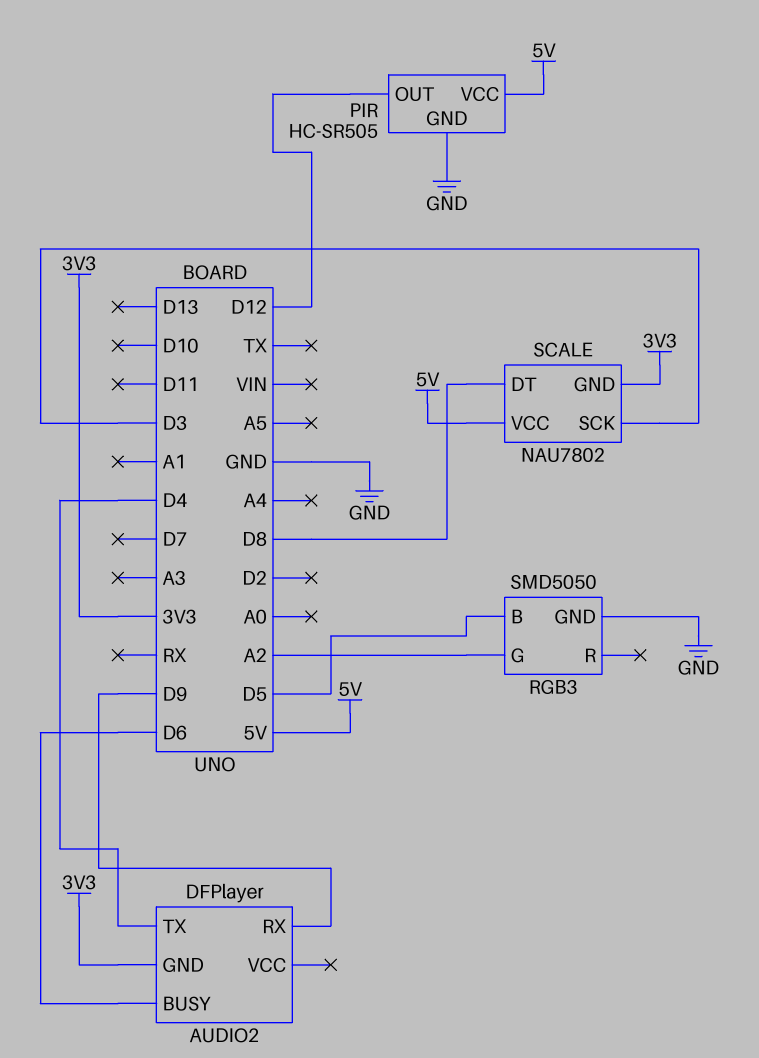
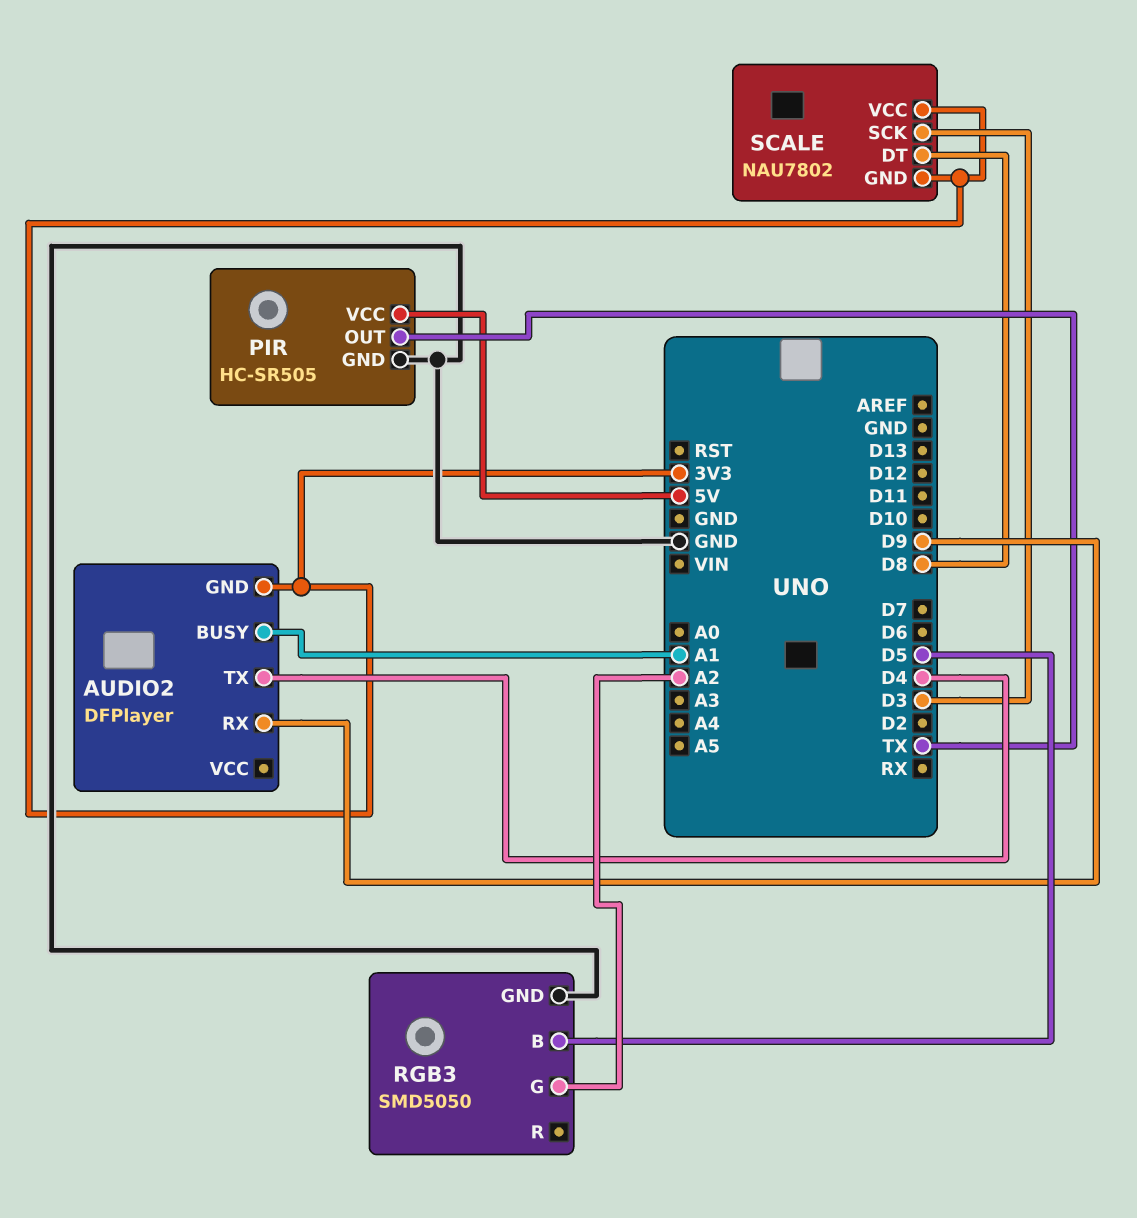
AUDIO2 pin BUSY: D6 -> A1
PIR pin OUT: D12 -> TX
SCALE pin VCC: 5V -> 3V3

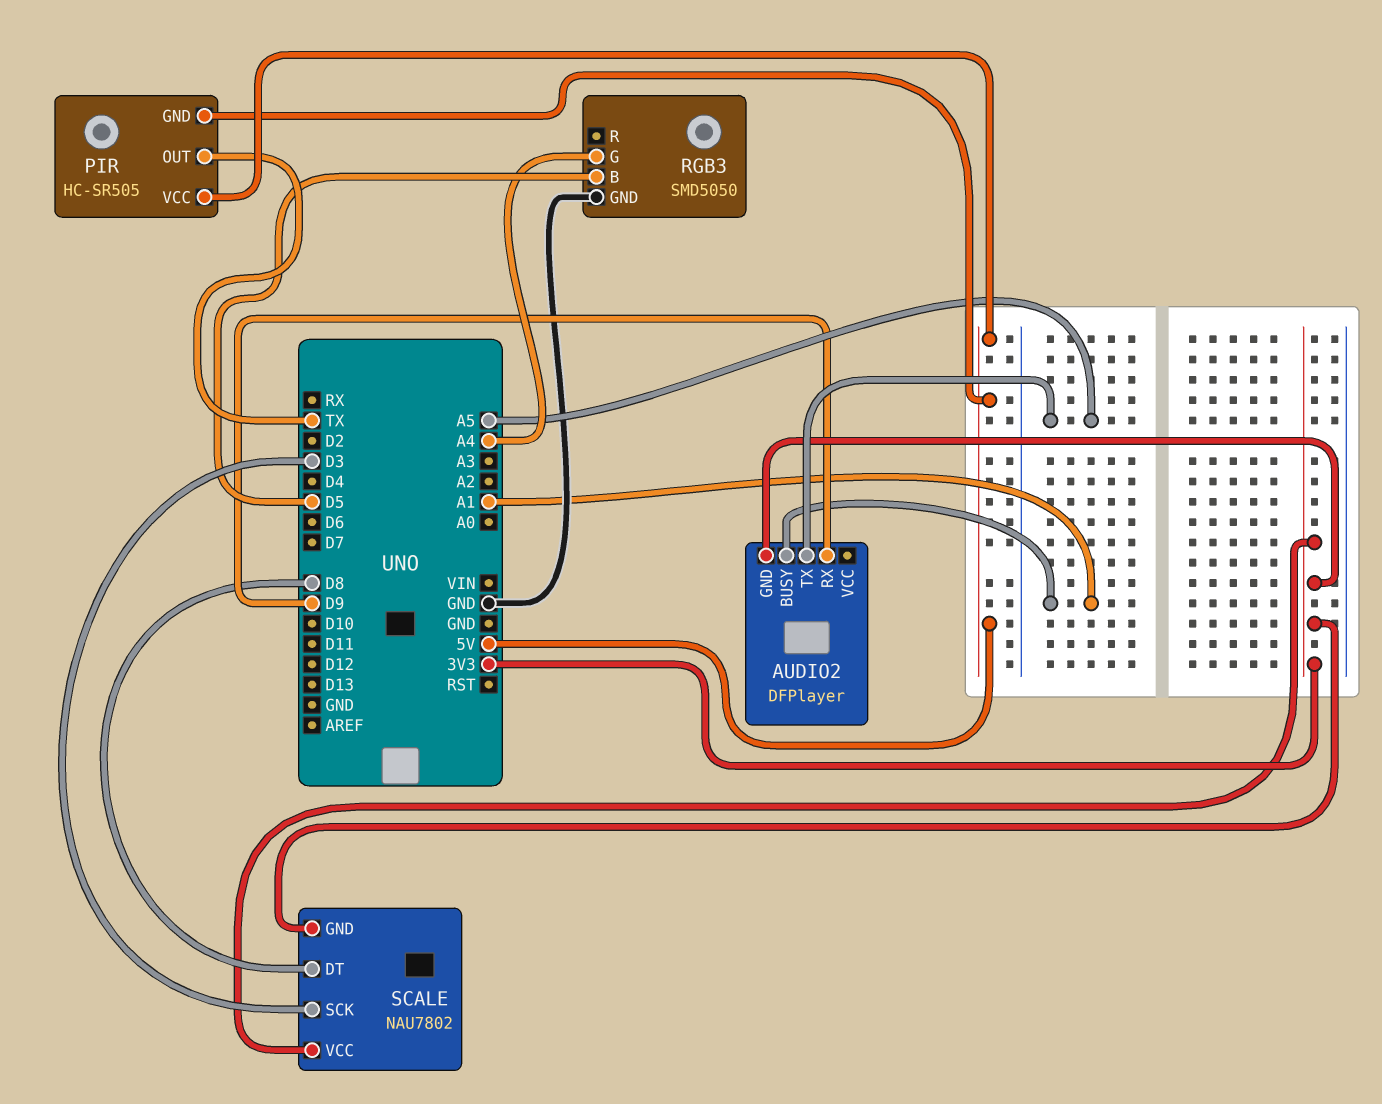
AUDIO2 pin TX: D4 -> A5
PIR pin GND: GND -> 5V
RGB3 pin G: A2 -> A4

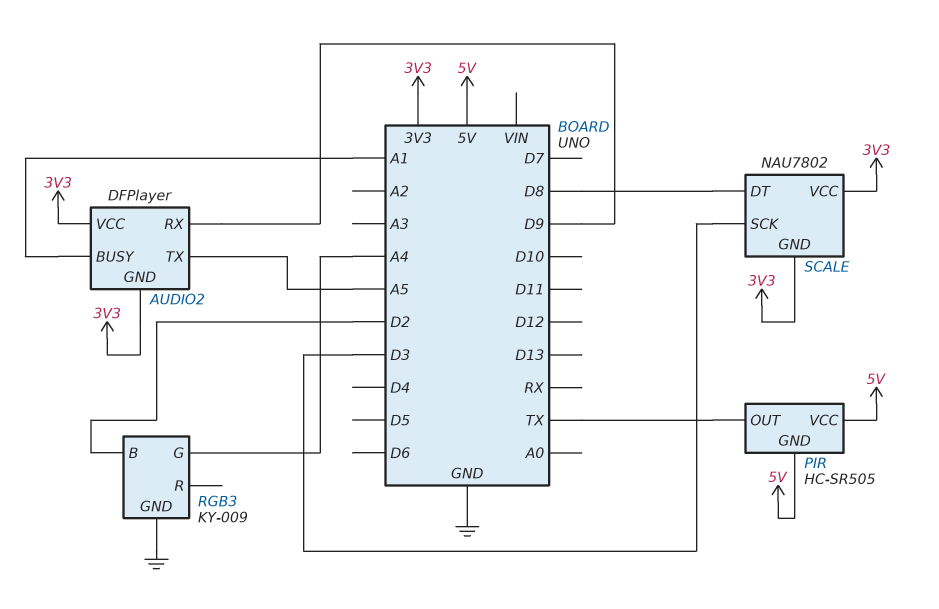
AUDIO2 pin VCC: none -> 3V3
RGB3: SMD5050 -> KY-009
RGB3 pin B: D5 -> D2

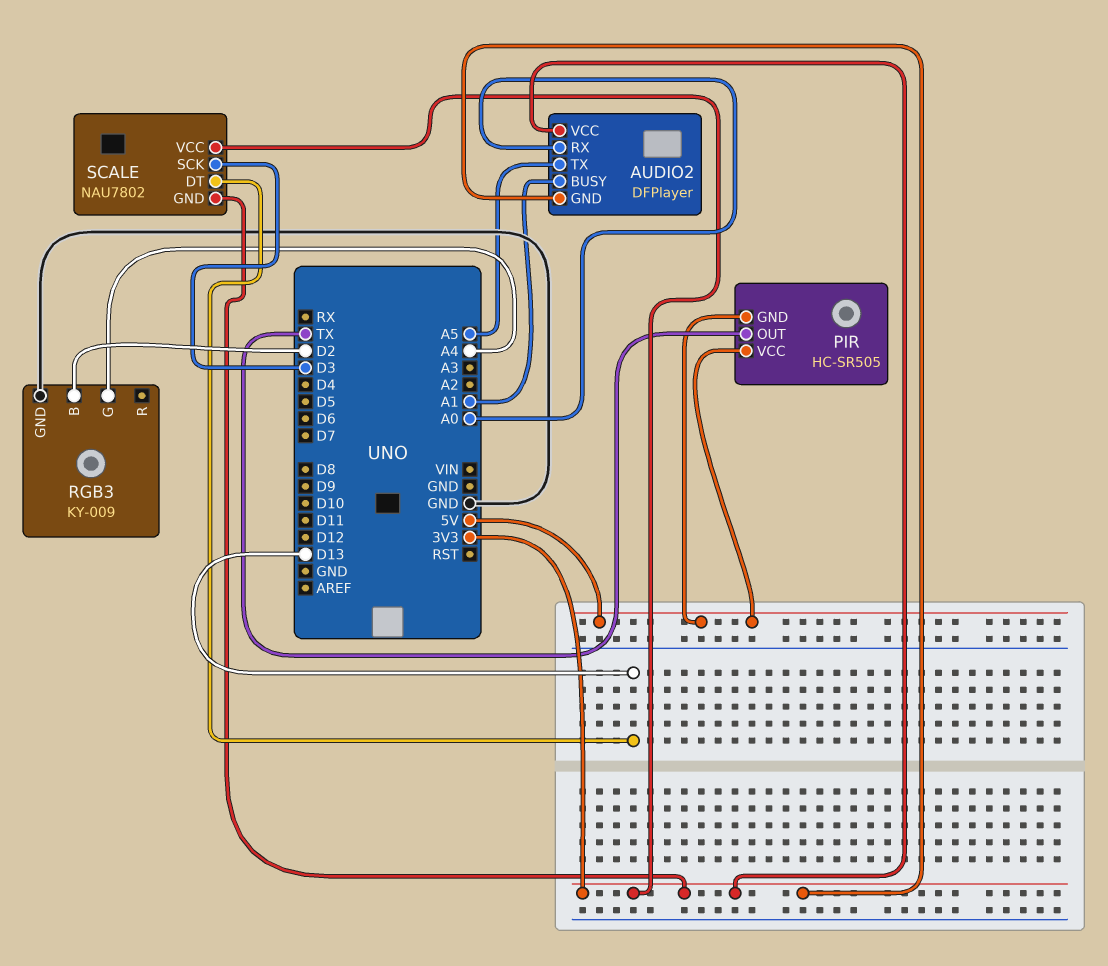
AUDIO2 pin RX: D9 -> A0
SCALE pin DT: D8 -> D13

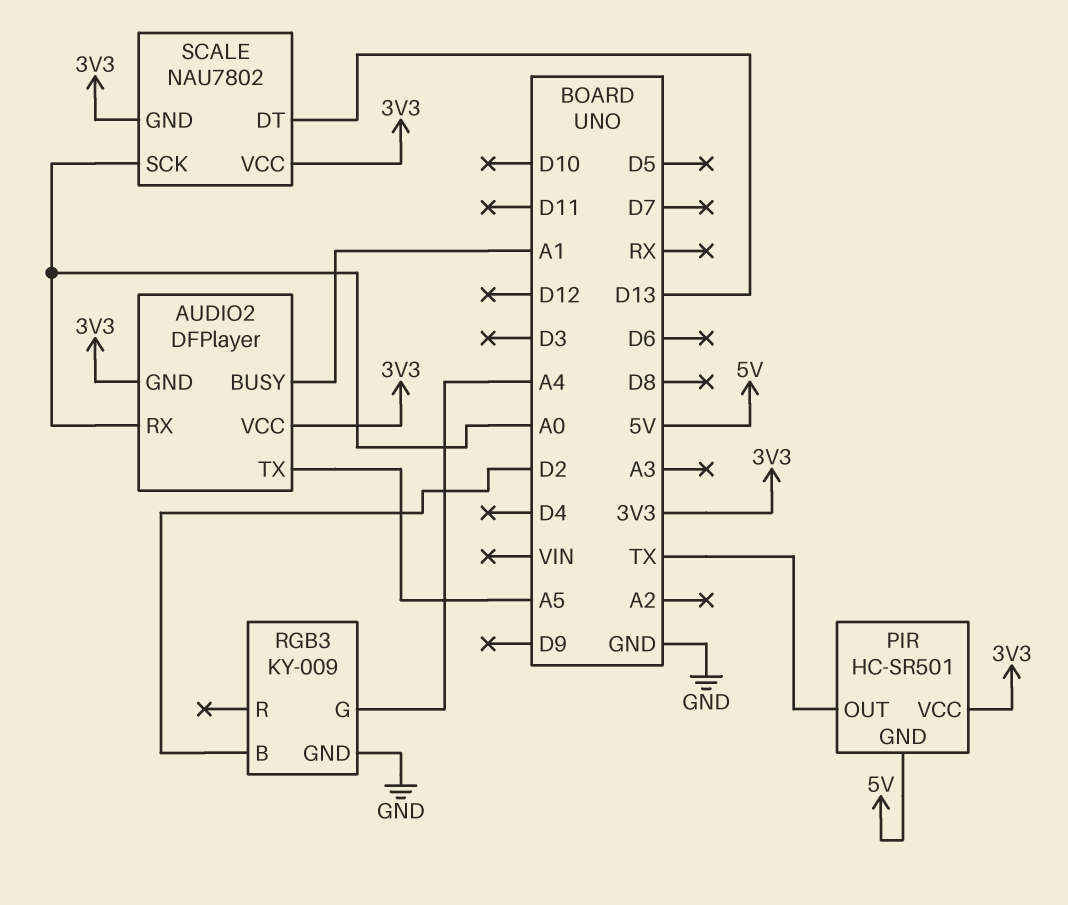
PIR: HC-SR505 -> HC-SR501
PIR pin VCC: 5V -> 3V3
SCALE pin SCK: D3 -> A0

